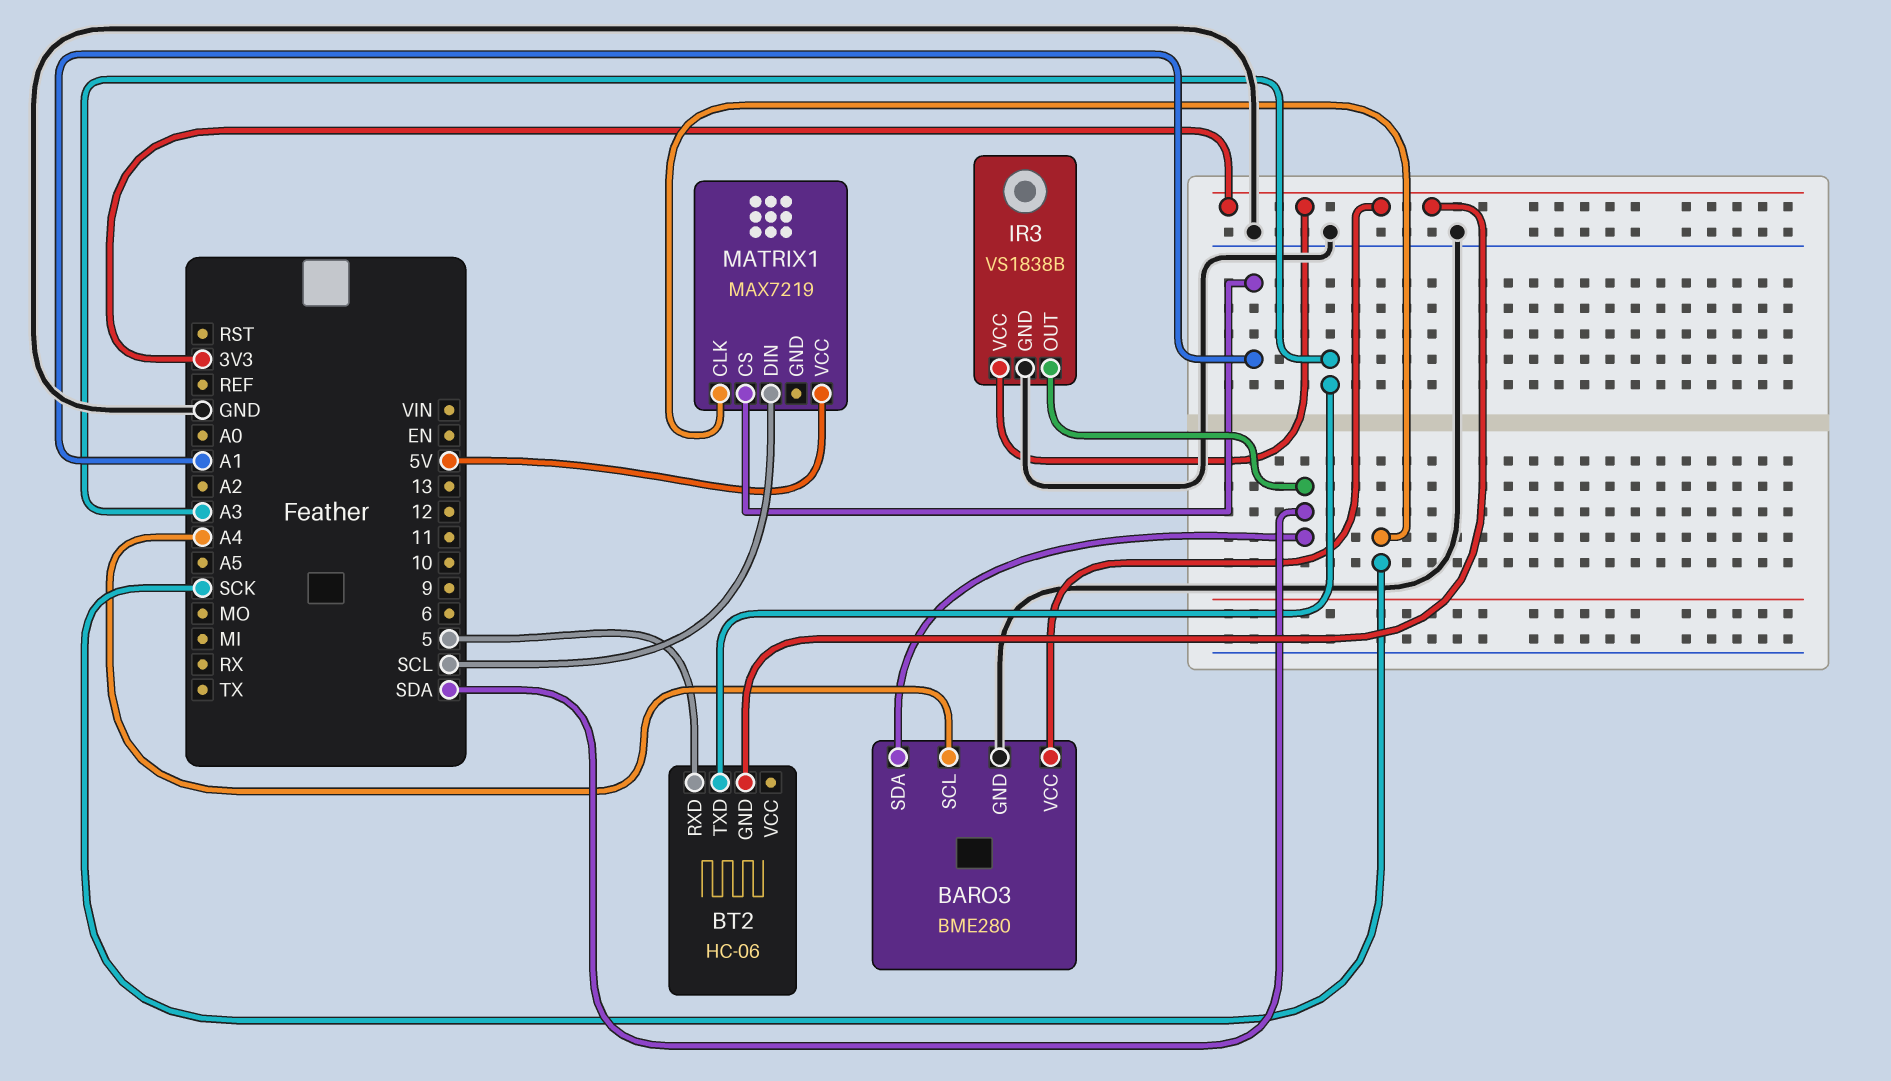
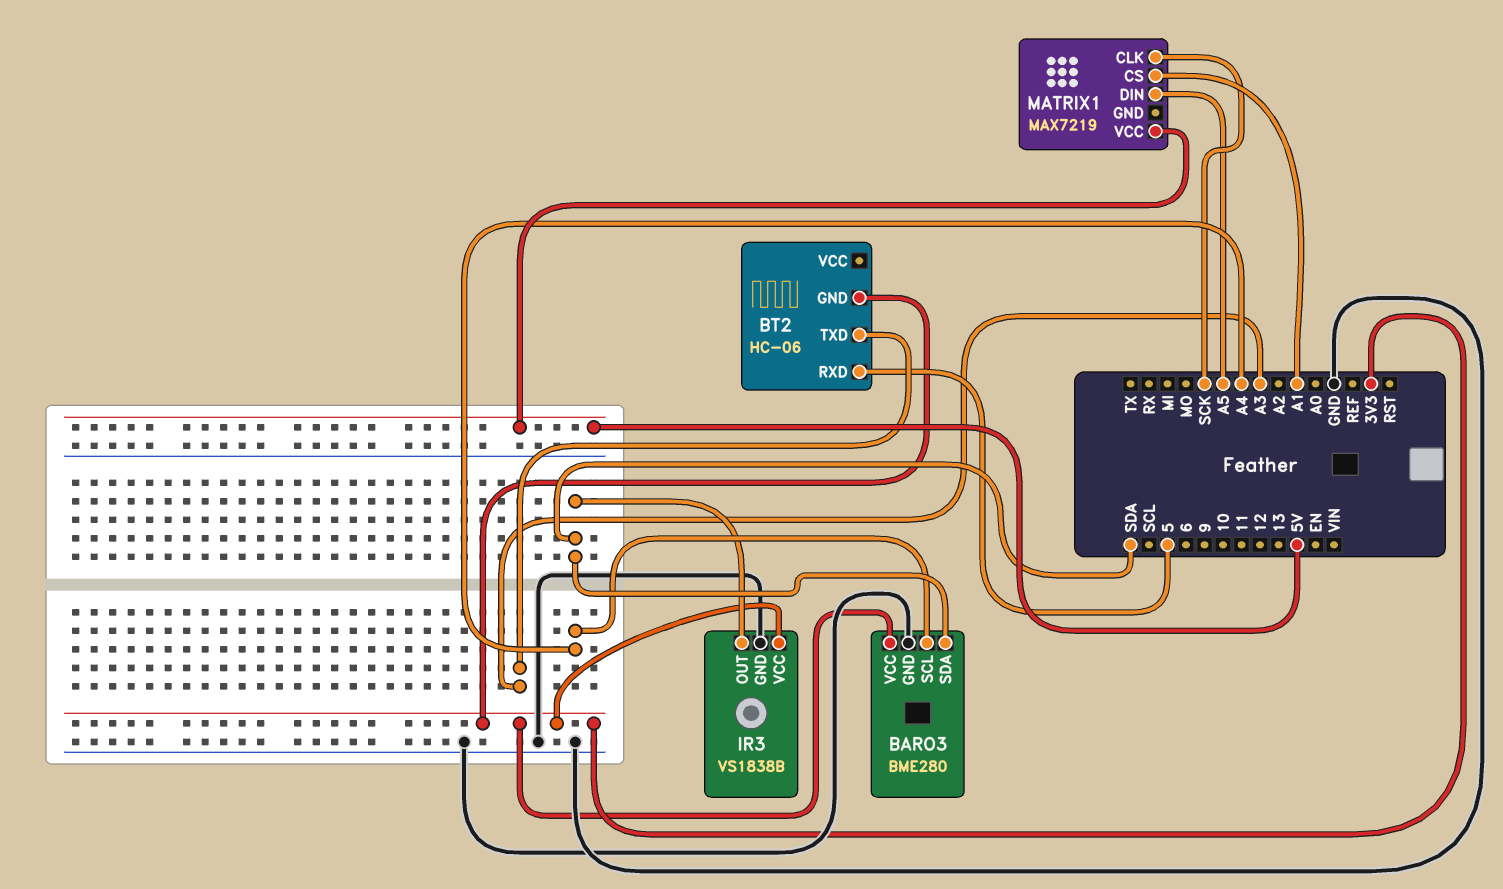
MATRIX1 pin DIN: SCL -> A5

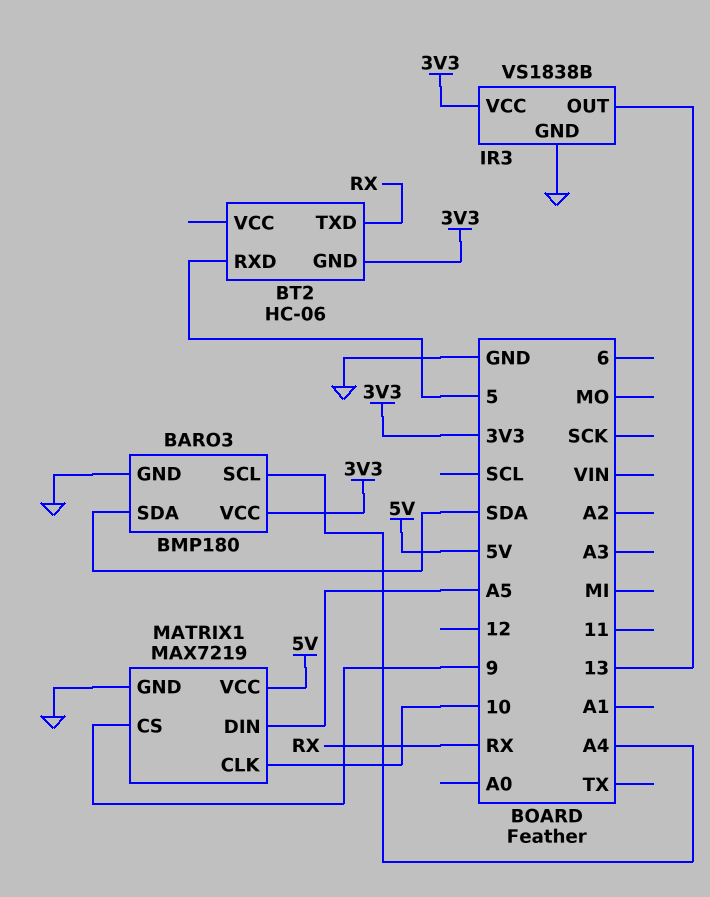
BARO3: BME280 -> BMP180
BT2 pin TXD: A3 -> RX
IR3 pin OUT: SDA -> 13
MATRIX1 pin CLK: SCK -> 10
MATRIX1 pin CS: A1 -> 9
MATRIX1 pin GND: none -> GND

